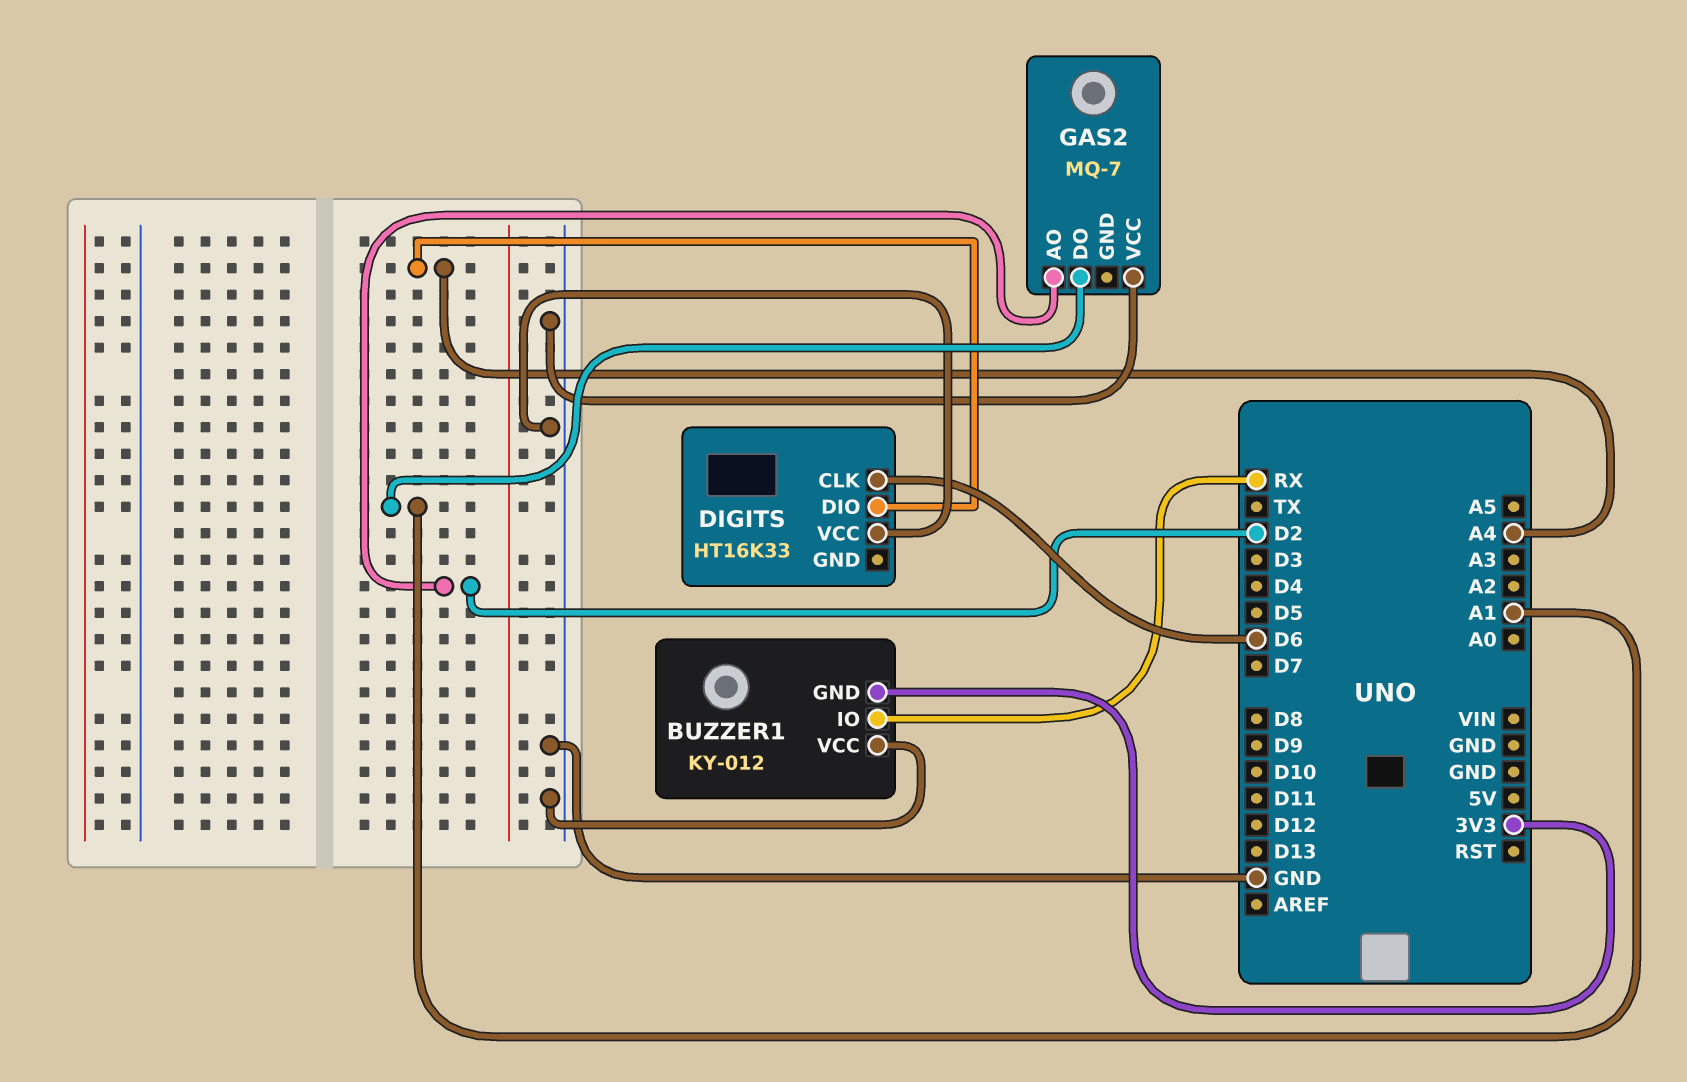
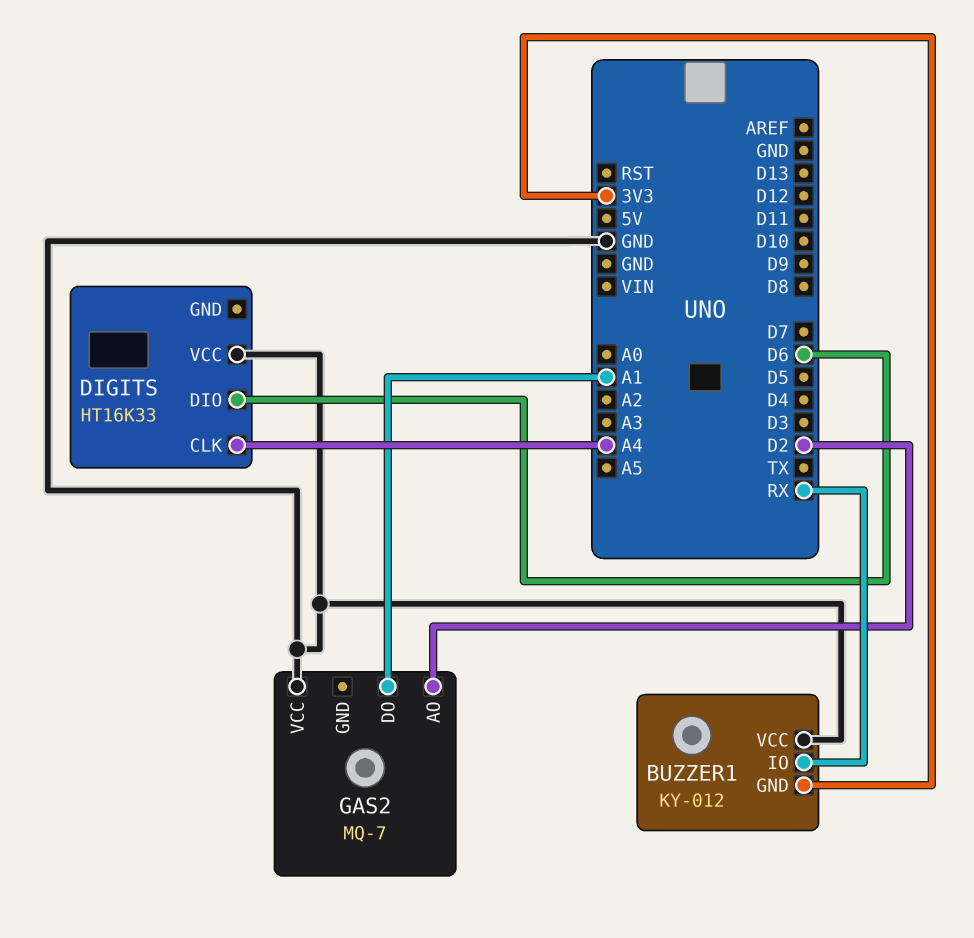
DIGITS pin CLK: D6 -> A4
DIGITS pin DIO: A4 -> D6

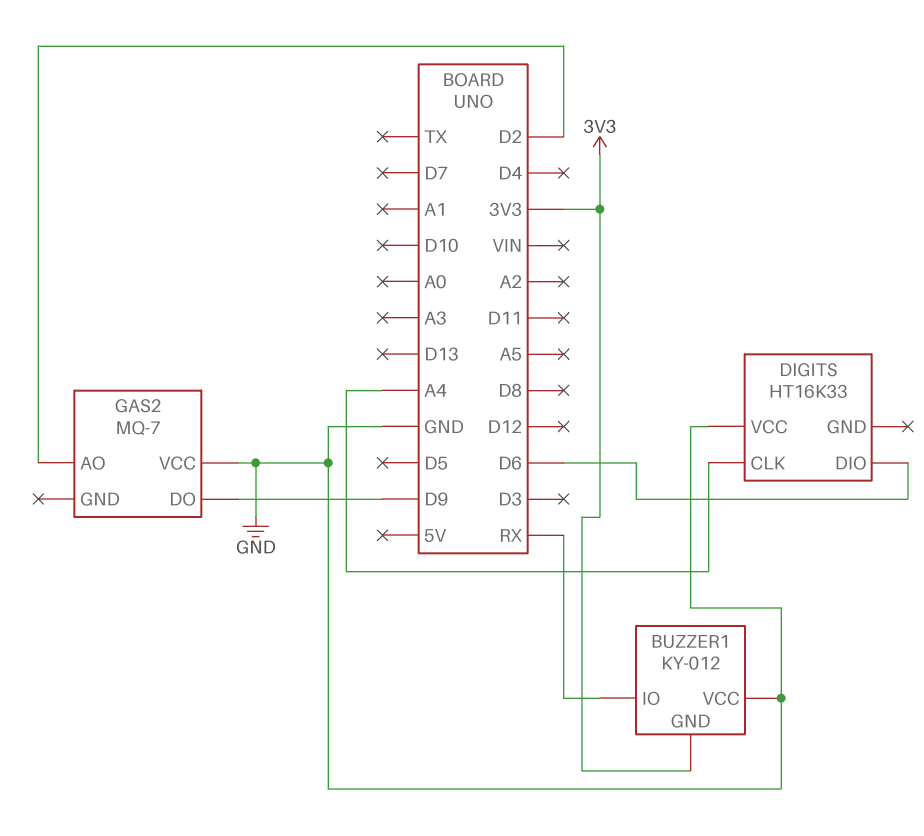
GAS2 pin DO: A1 -> D9

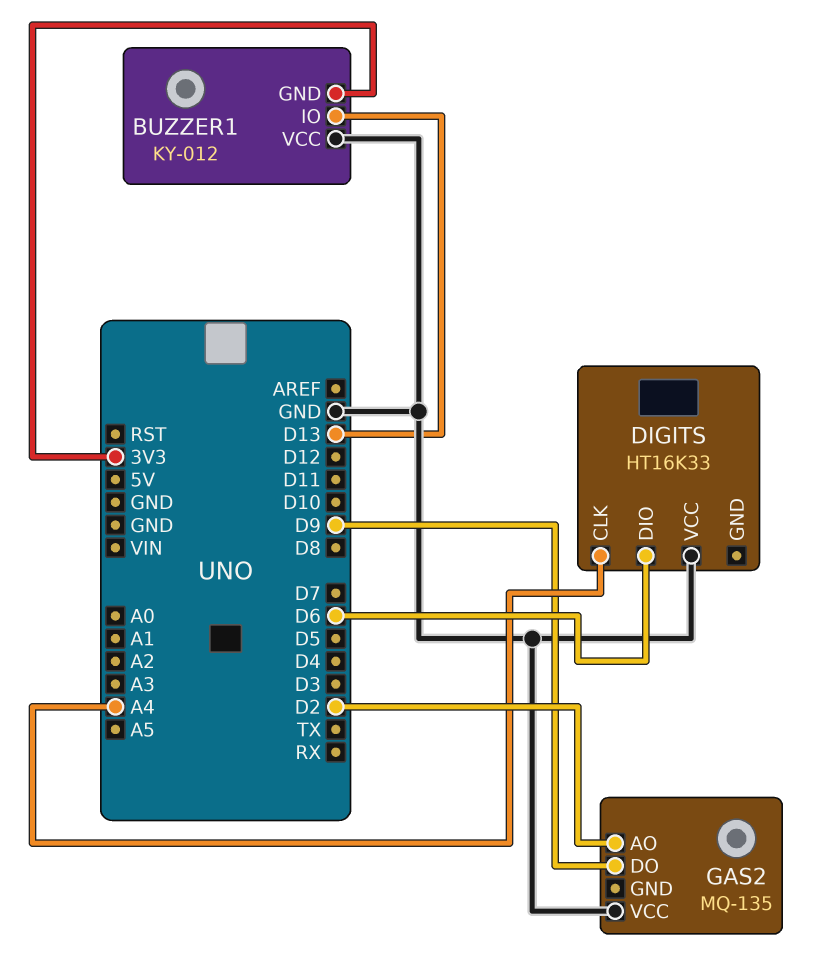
BUZZER1 pin IO: RX -> D13
GAS2: MQ-7 -> MQ-135

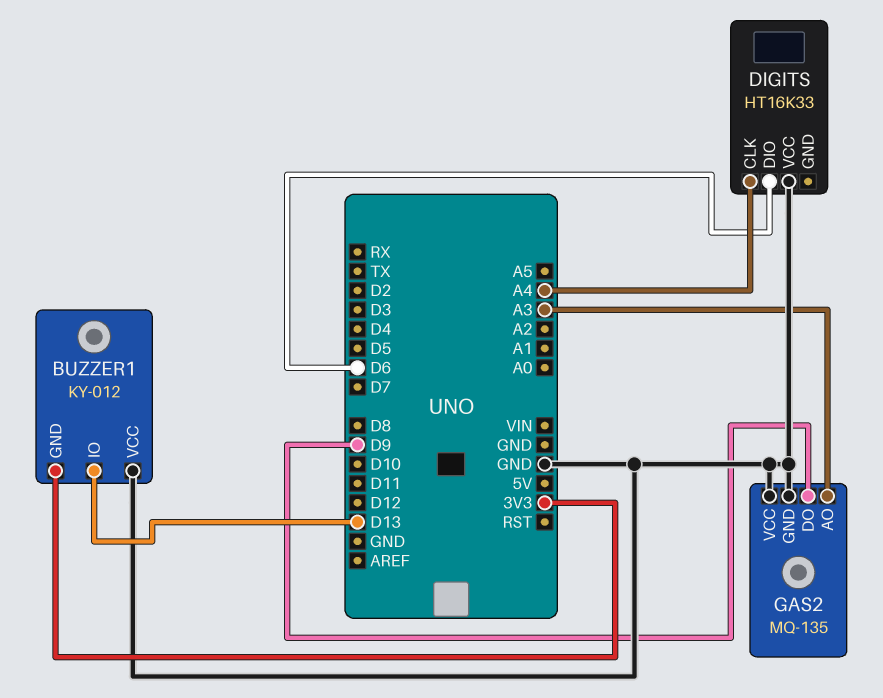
GAS2 pin AO: D2 -> A3
GAS2 pin GND: none -> GND

